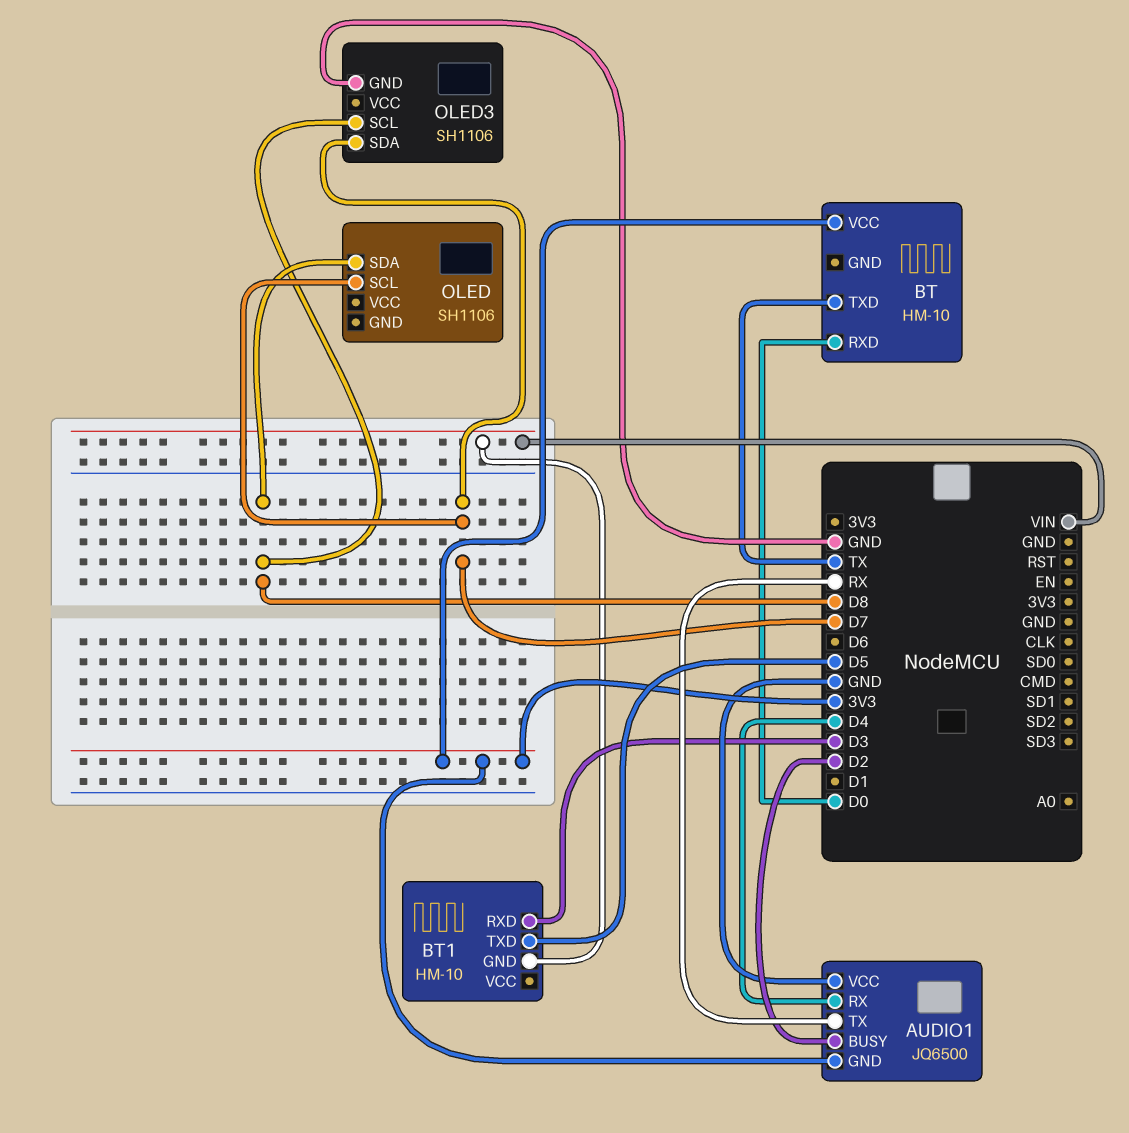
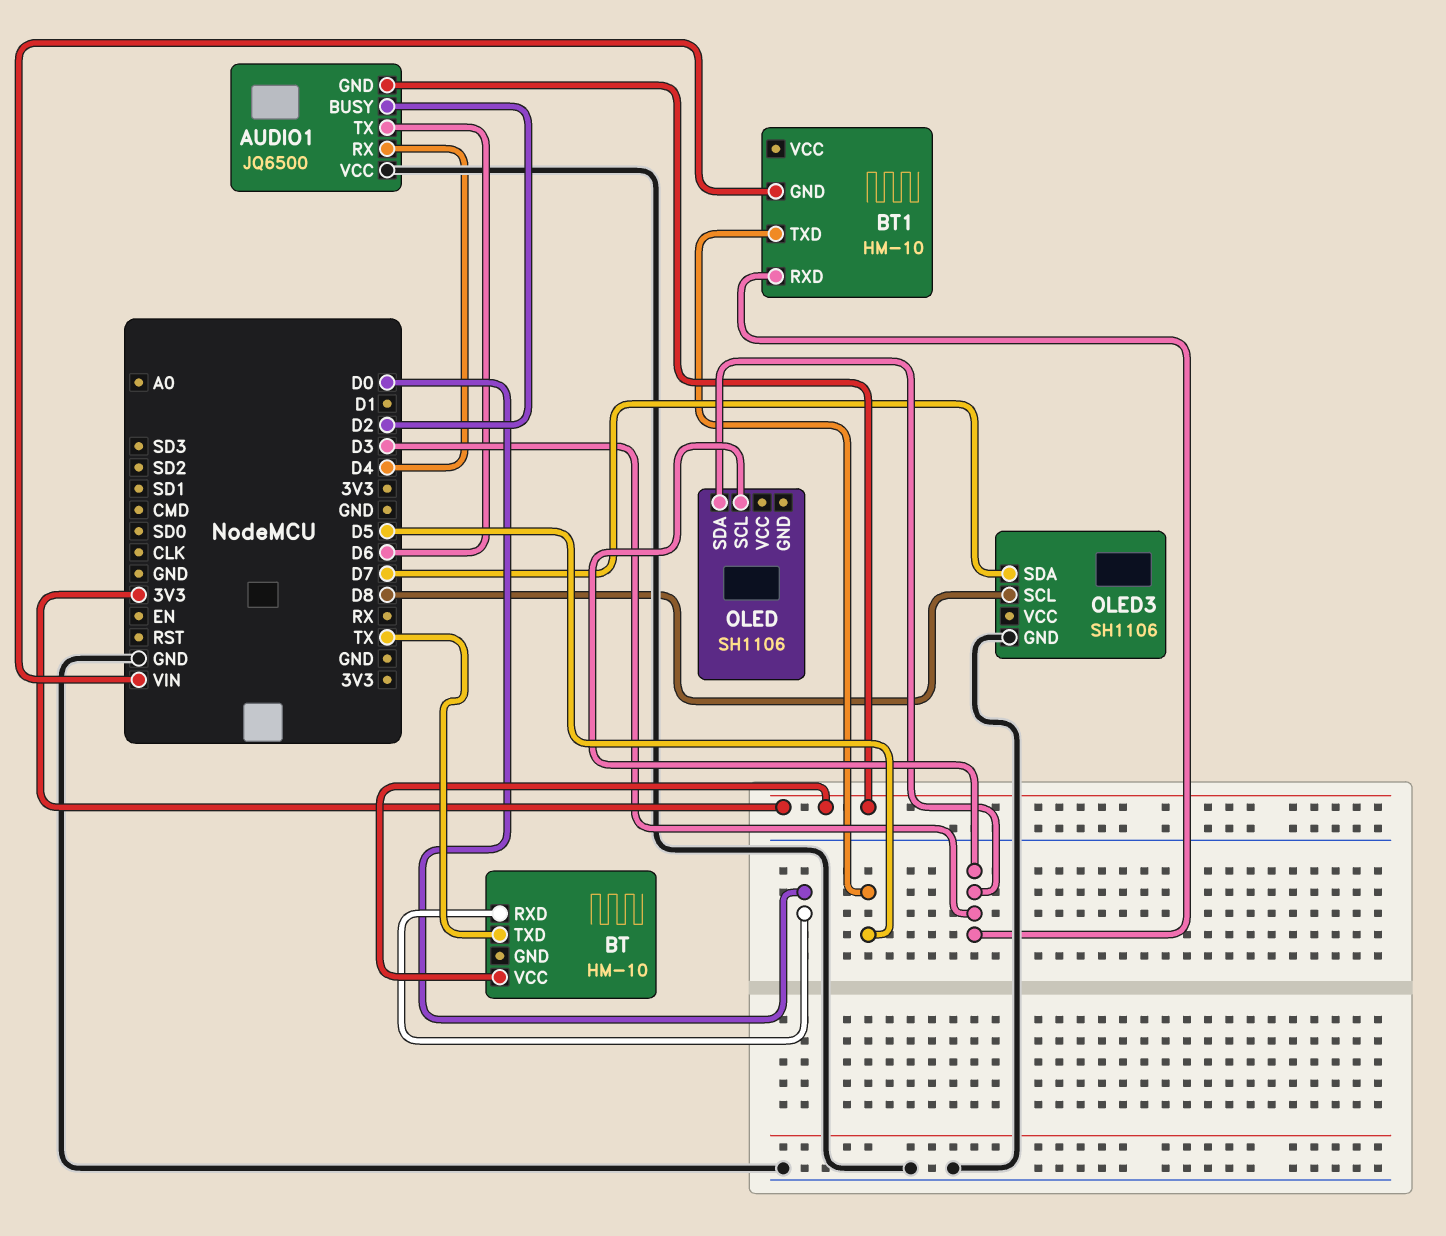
AUDIO1 pin TX: RX -> D6
OLED pin SCL: D7 -> D3
OLED pin SDA: D8 -> D3

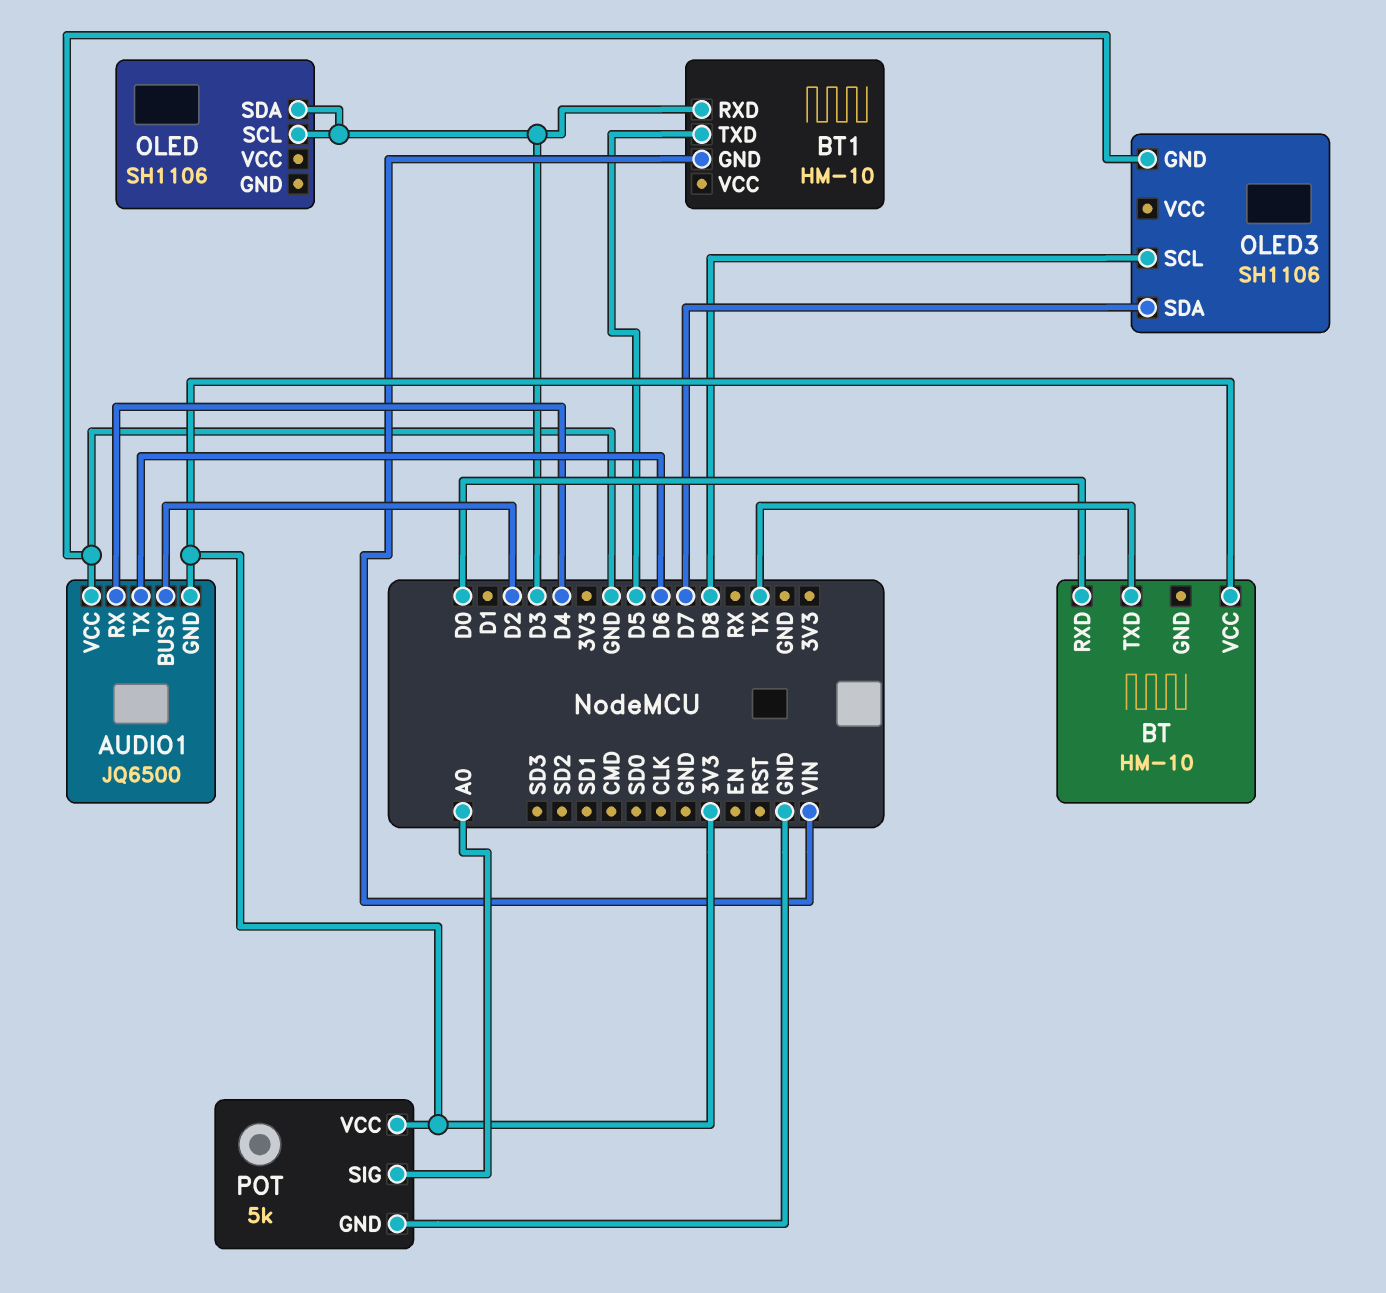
POT: none -> 5k
POT pin GND: none -> GND
POT pin SIG: none -> A0
POT pin VCC: none -> 3V3

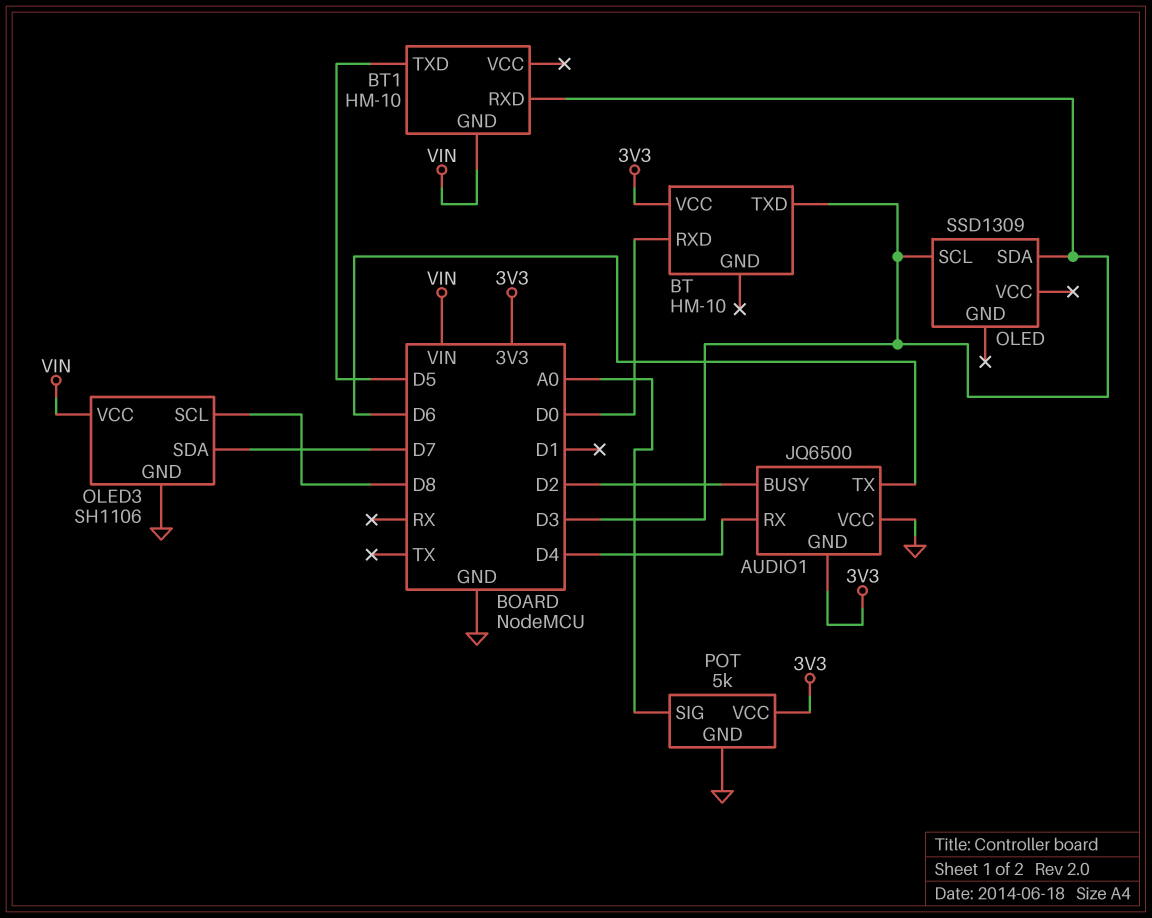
BT pin TXD: TX -> D3
OLED: SH1106 -> SSD1309
OLED3 pin VCC: none -> VIN

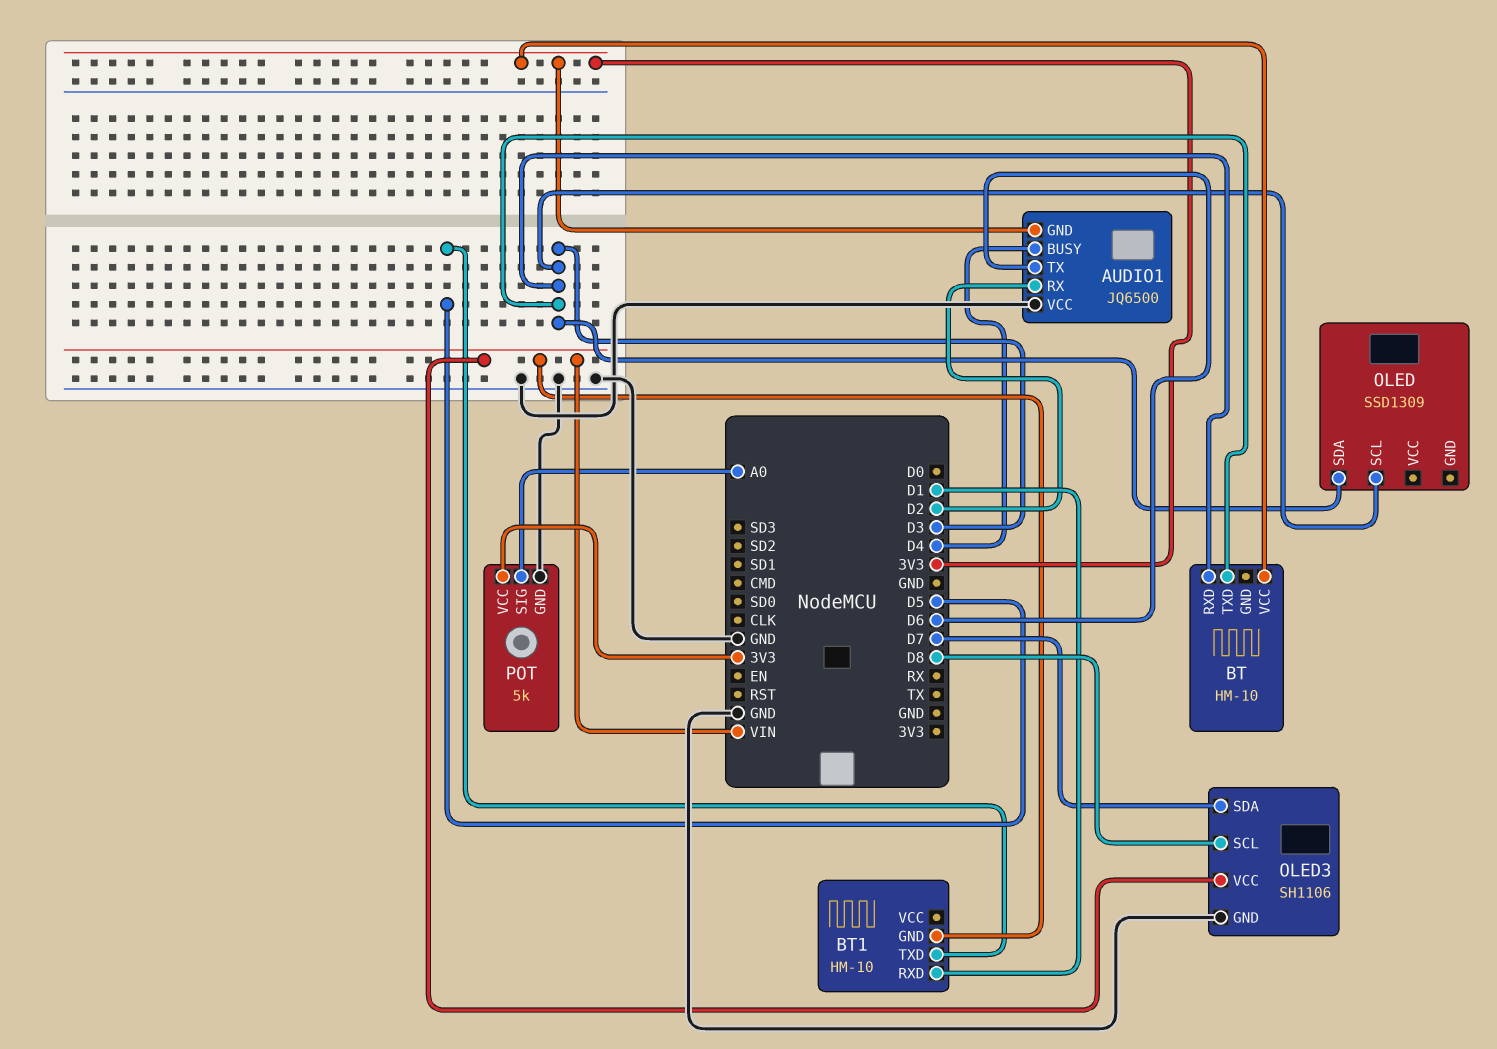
AUDIO1 pin BUSY: D2 -> D4
AUDIO1 pin RX: D4 -> D2
BT pin RXD: D0 -> D3
BT1 pin RXD: D3 -> D1

